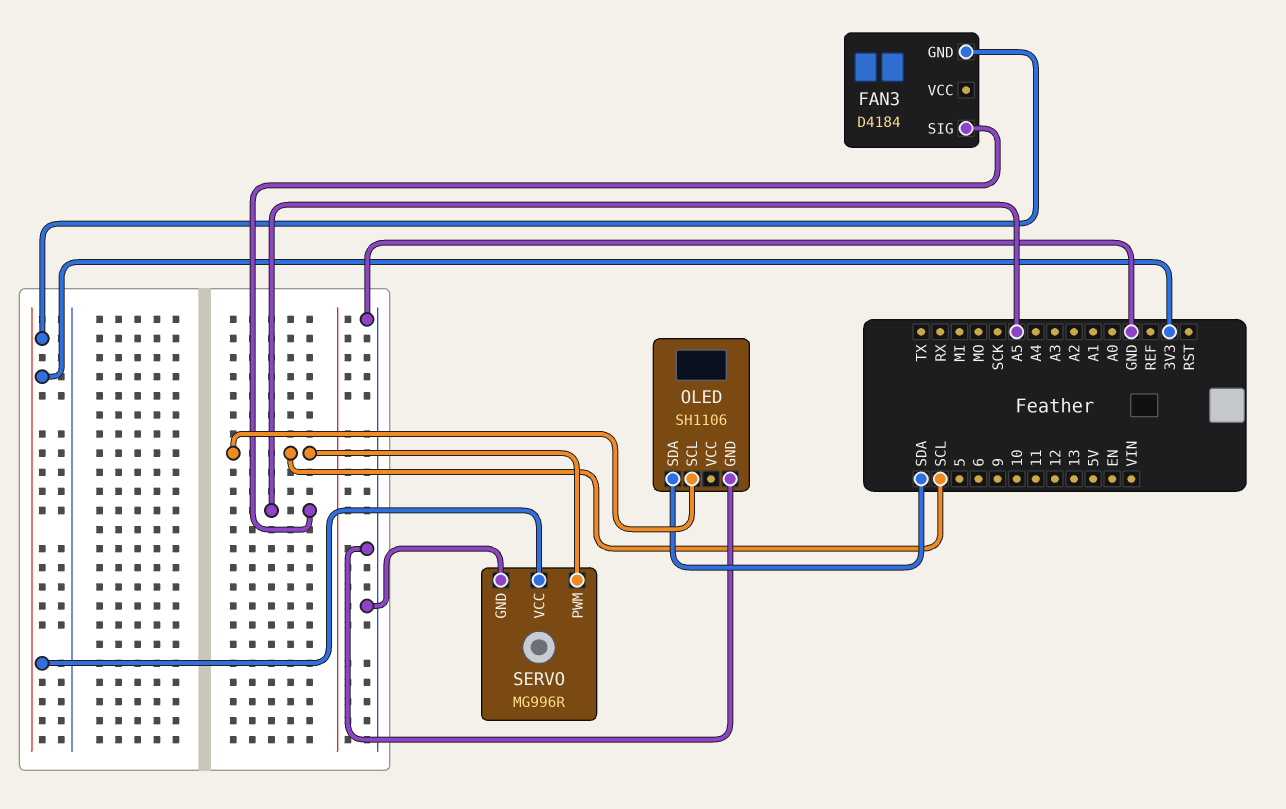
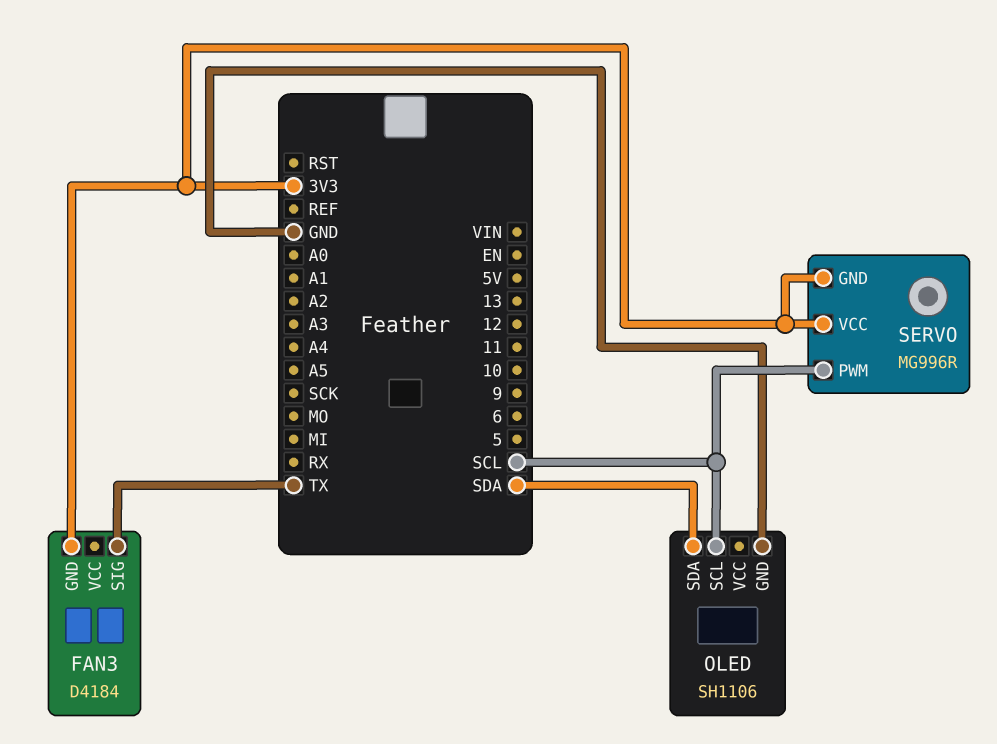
FAN3 pin SIG: A5 -> TX
SERVO pin GND: GND -> 3V3

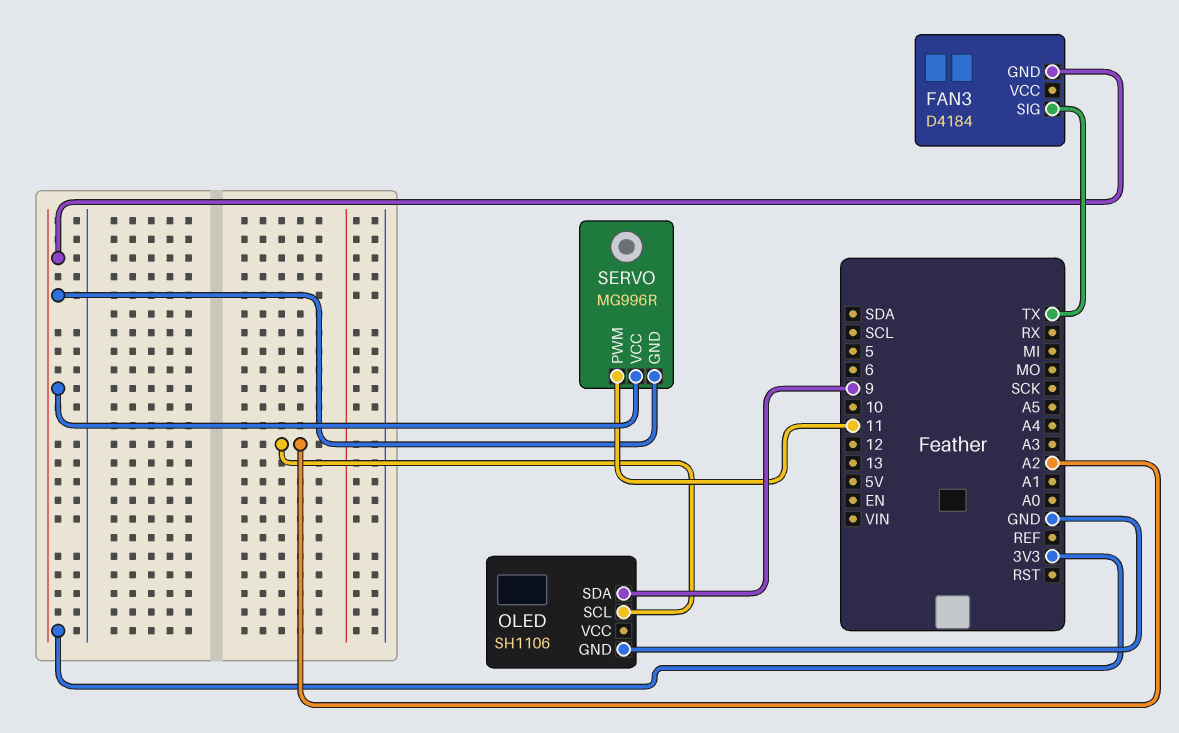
OLED pin SCL: SCL -> A2
OLED pin SDA: SDA -> 9
SERVO pin PWM: SCL -> 11

